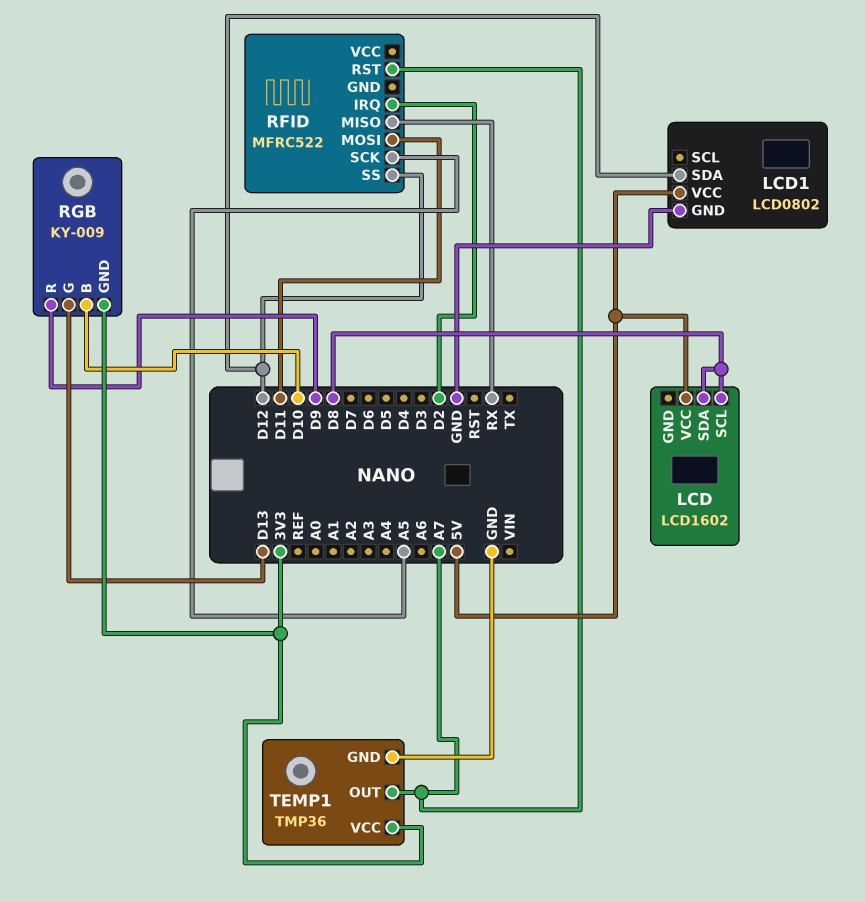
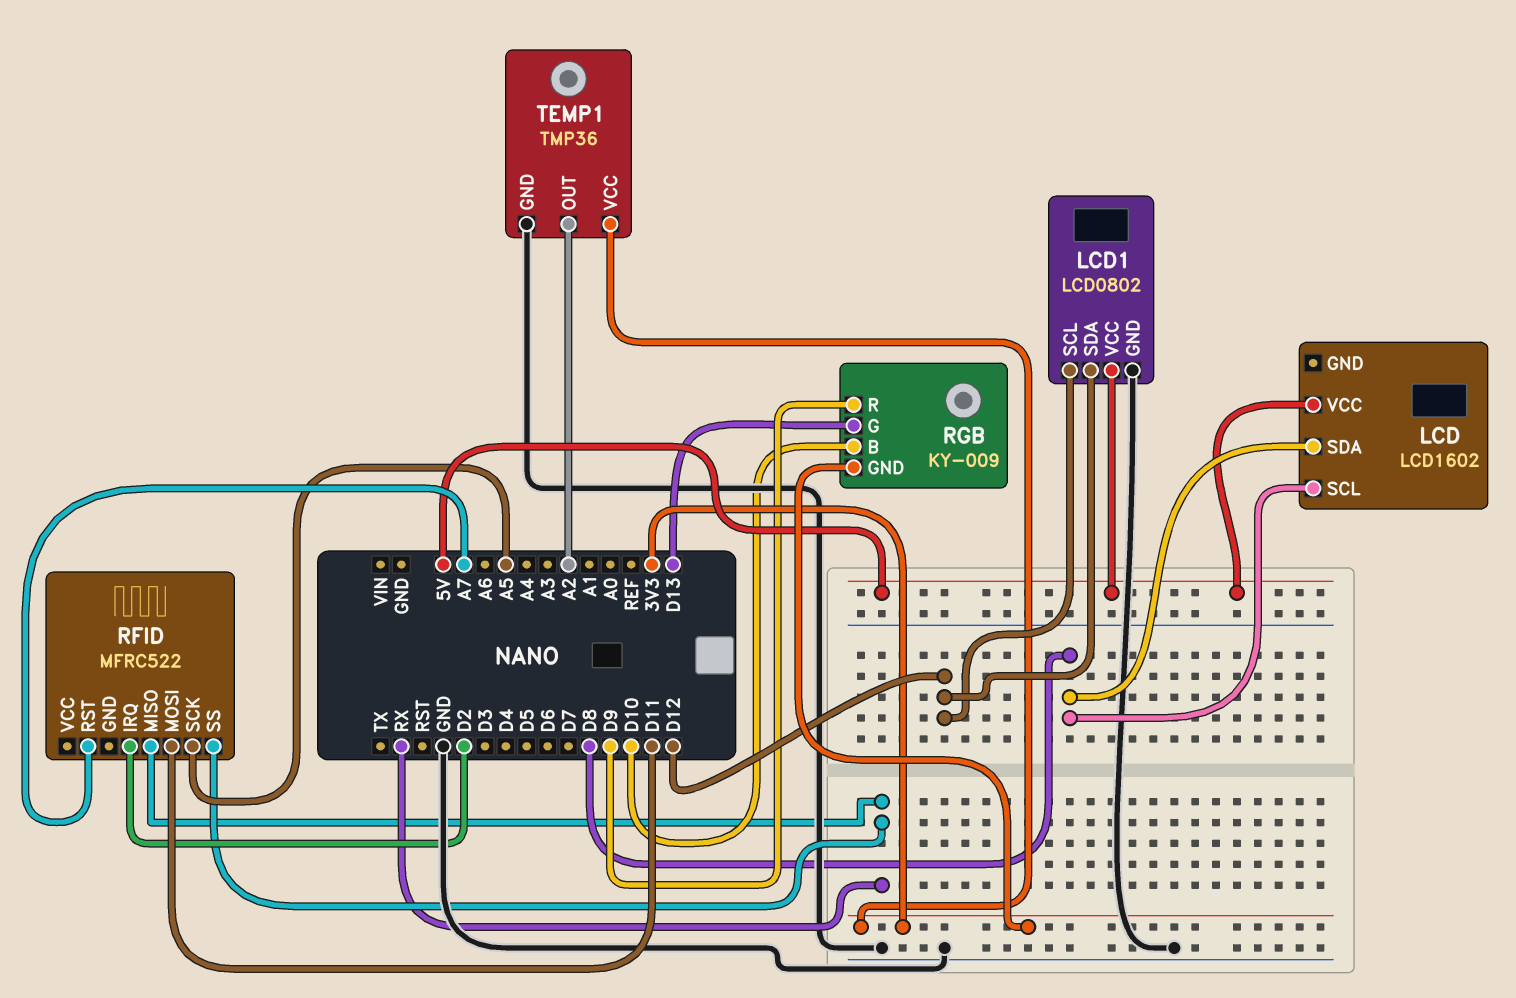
LCD1 pin SCL: none -> D12
RFID pin SS: D12 -> RX
TEMP1 pin OUT: A7 -> A2

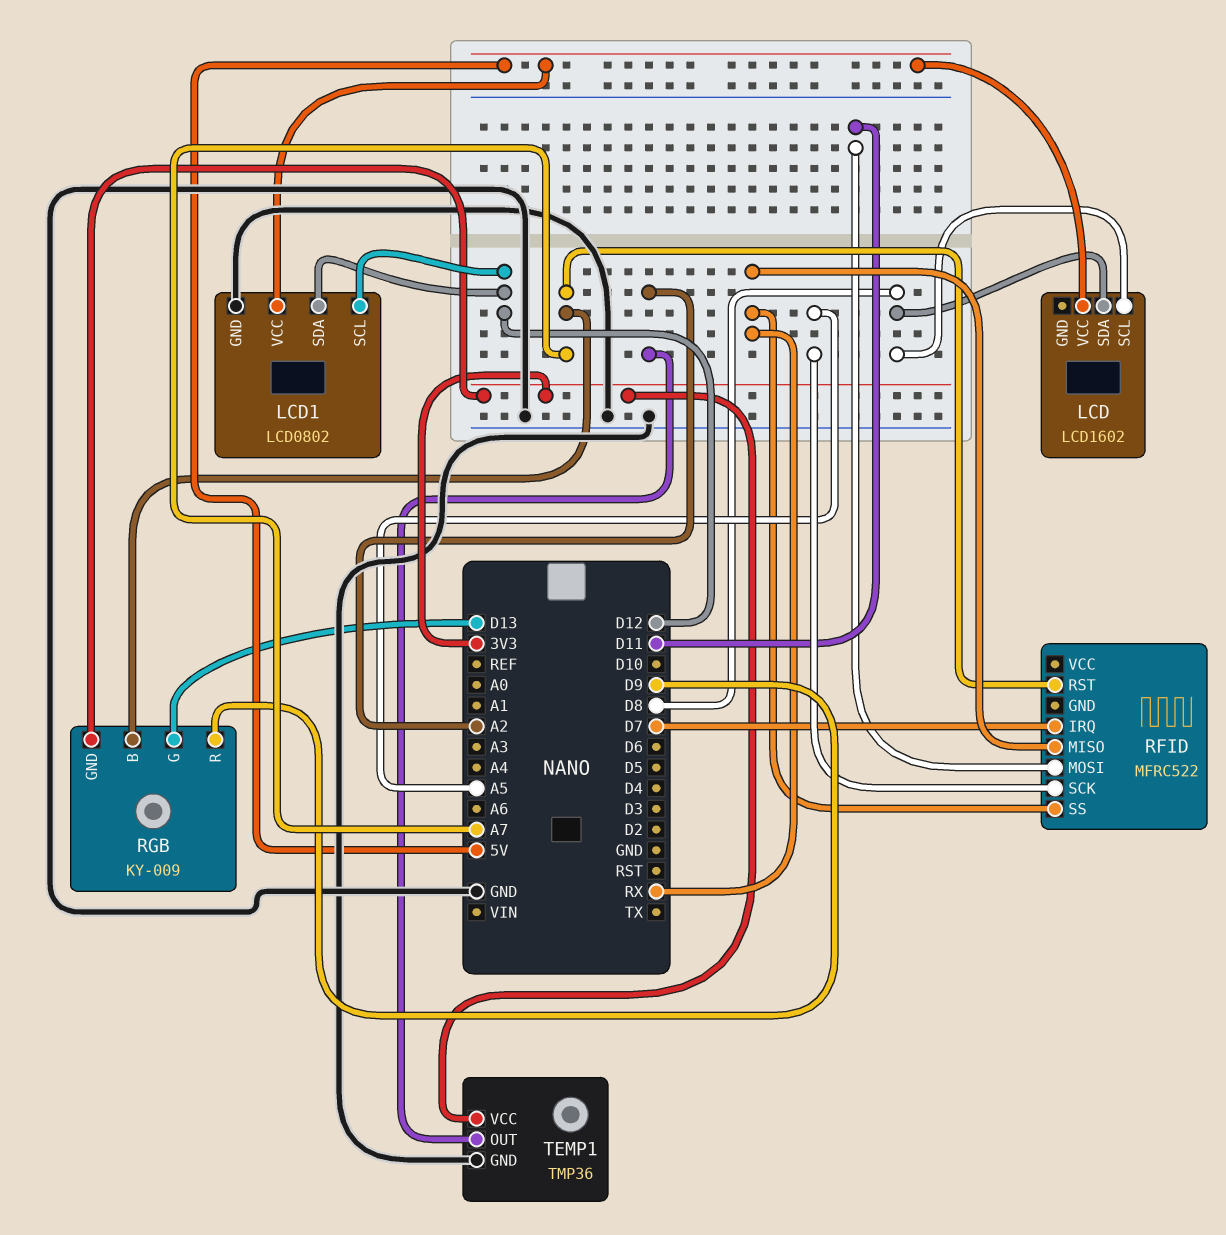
RFID pin IRQ: D2 -> D7
RGB pin B: D10 -> A7

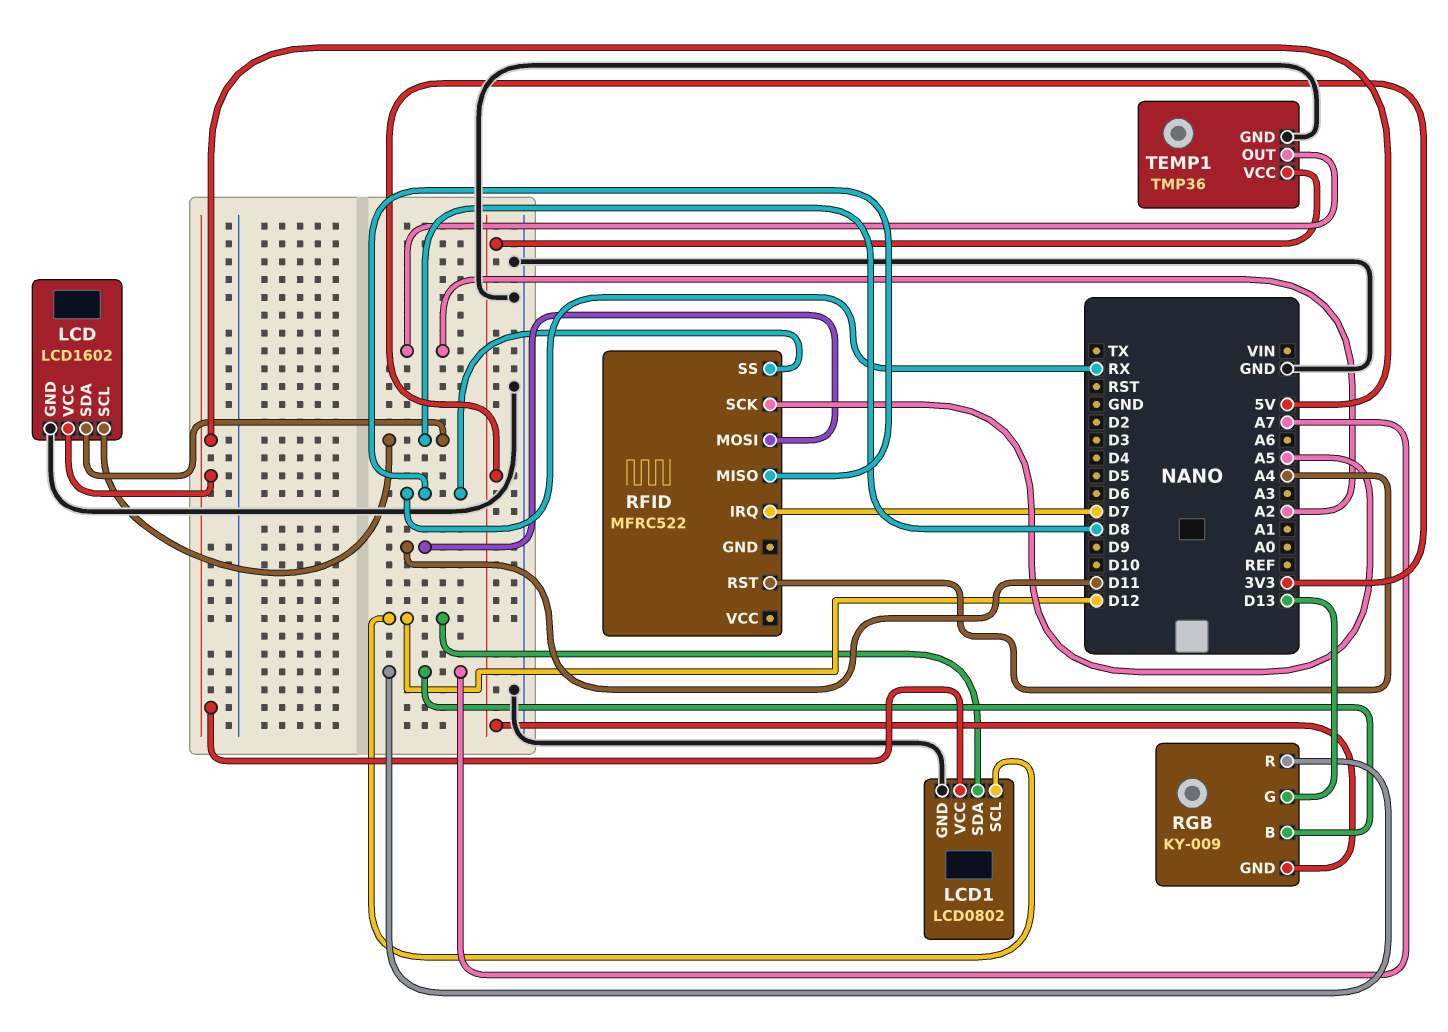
LCD pin GND: none -> GND
RFID pin RST: A7 -> A4
RGB pin R: D9 -> A7

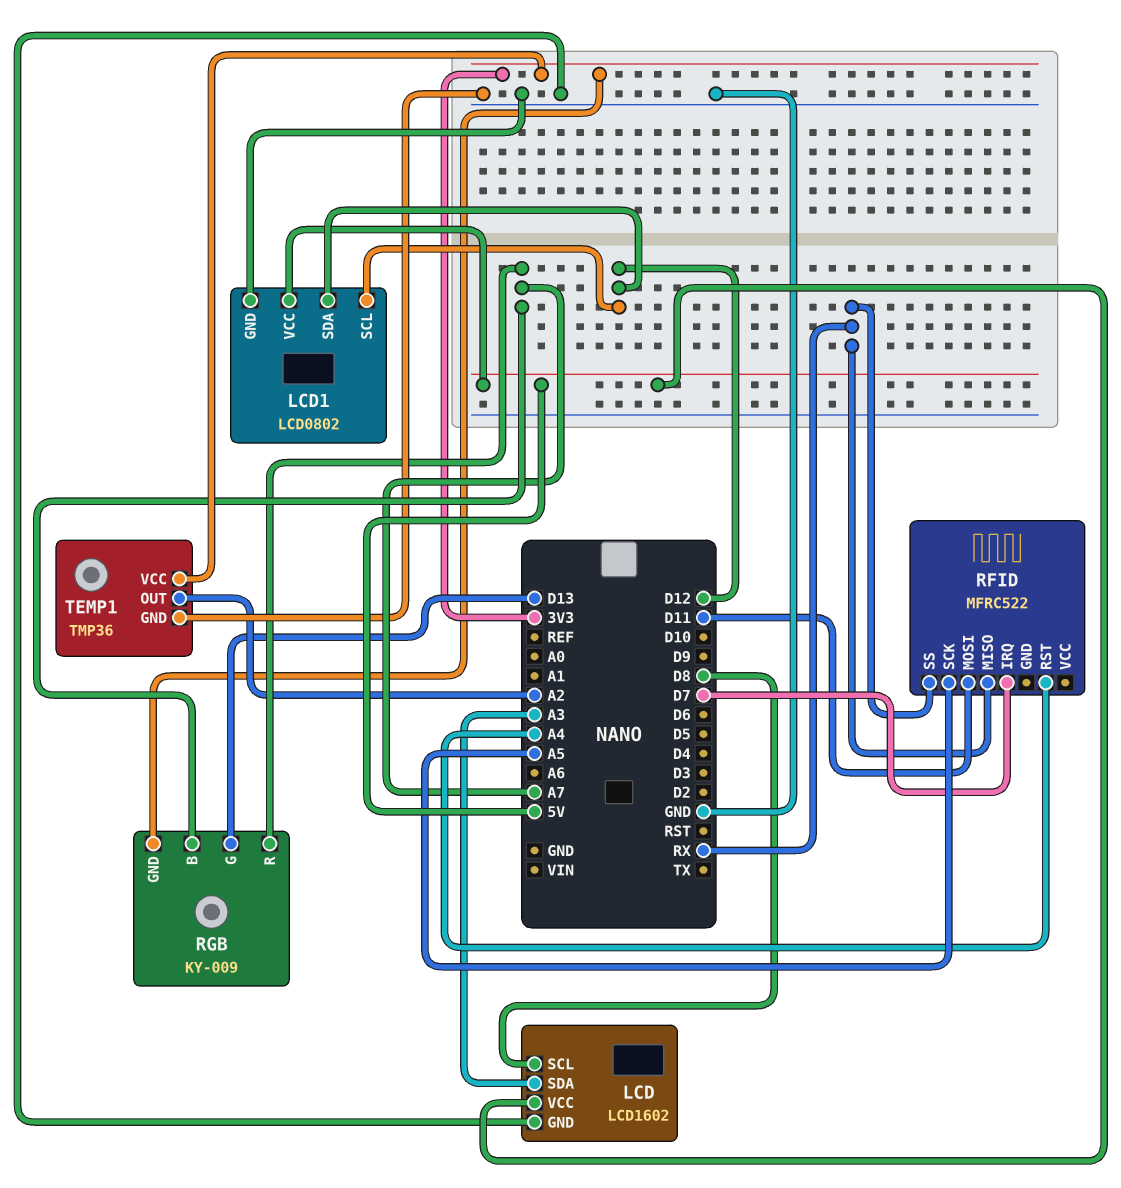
LCD pin SDA: D8 -> A3

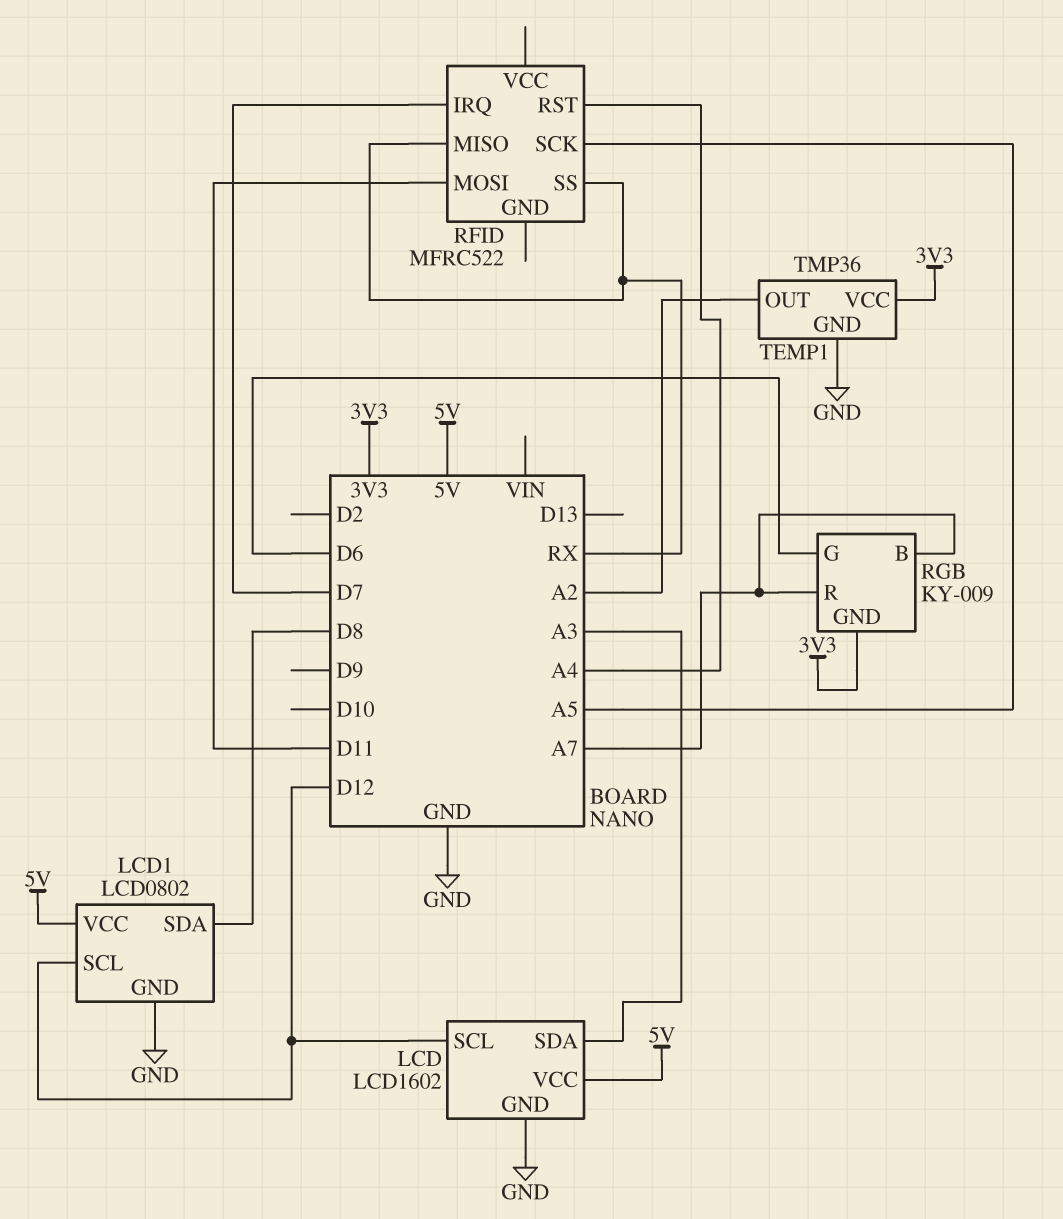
LCD pin SCL: D8 -> D12
LCD1 pin SDA: D12 -> D8
RGB pin G: D13 -> D6

